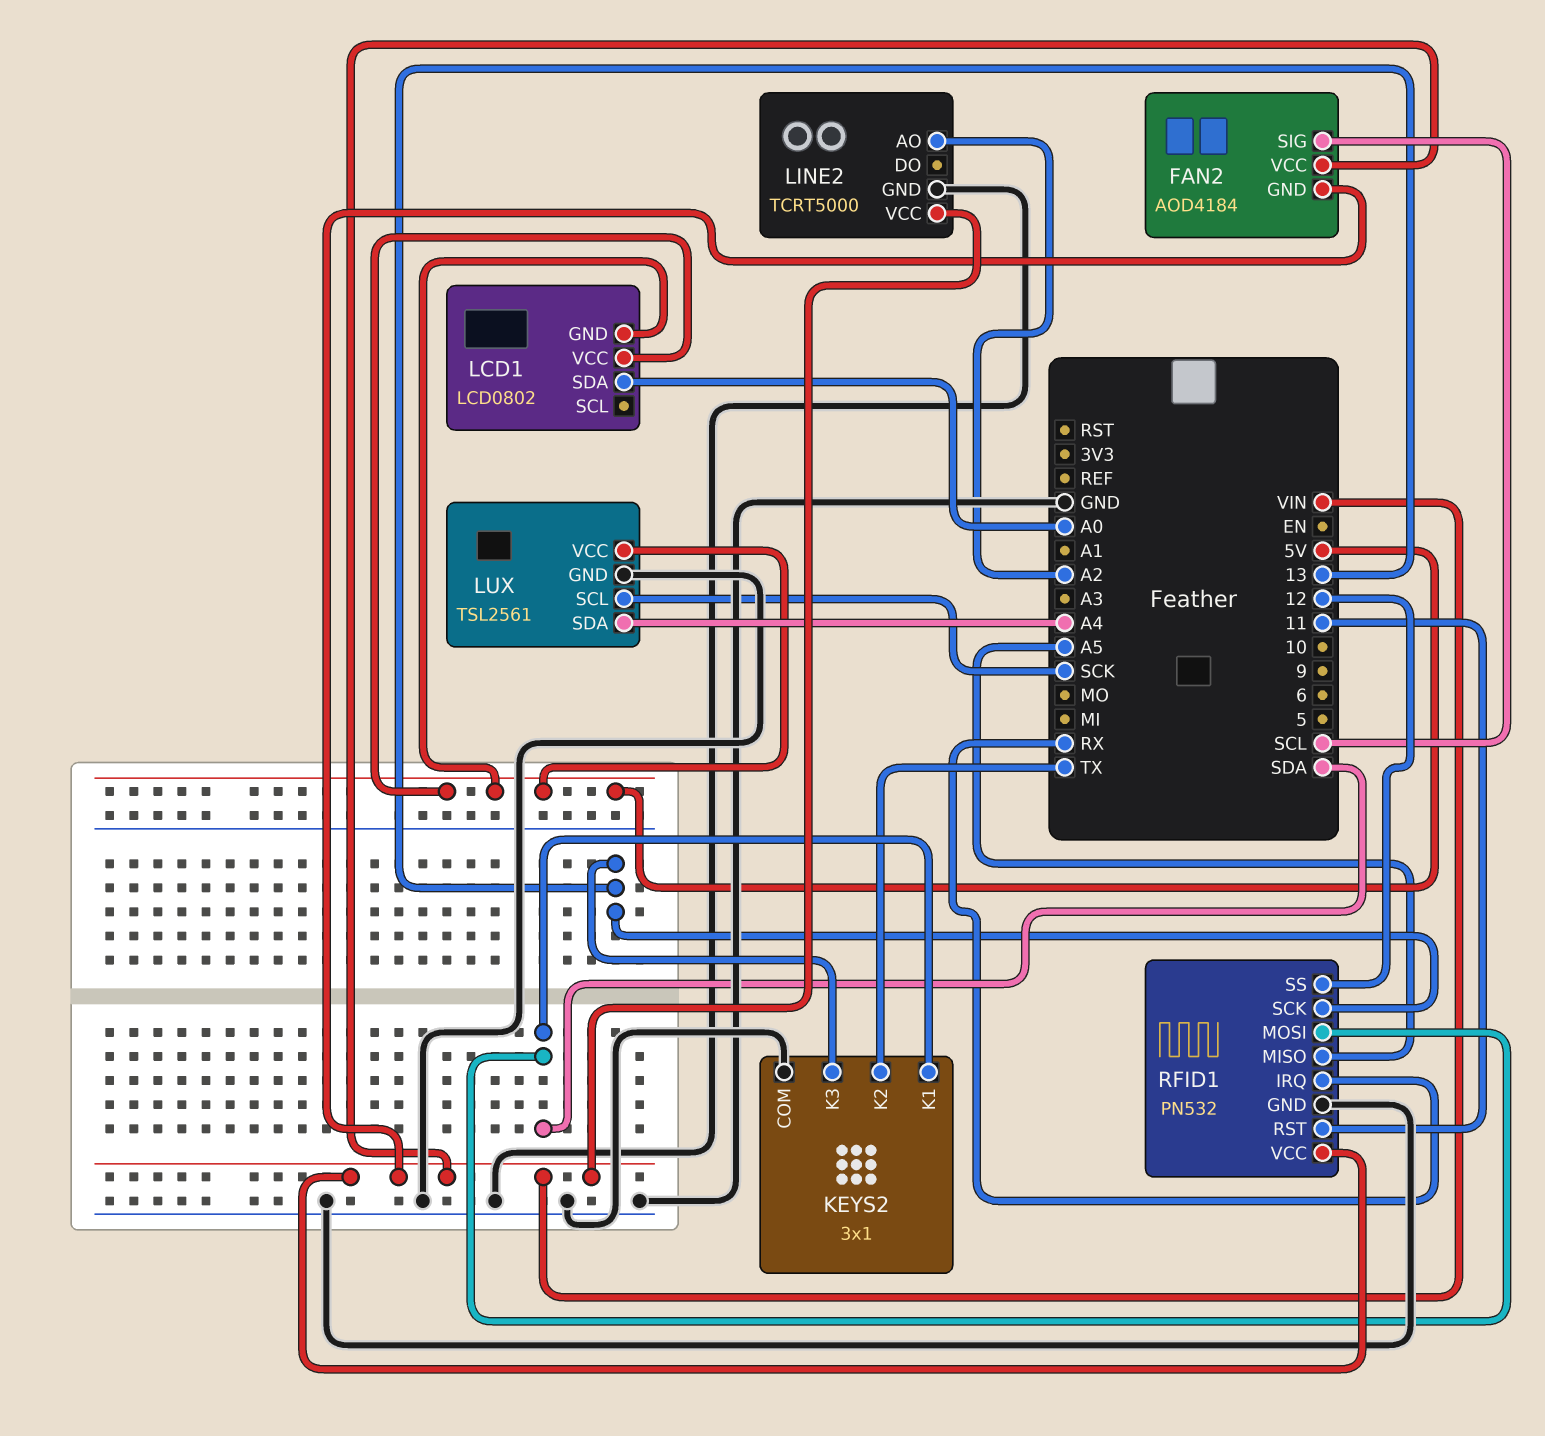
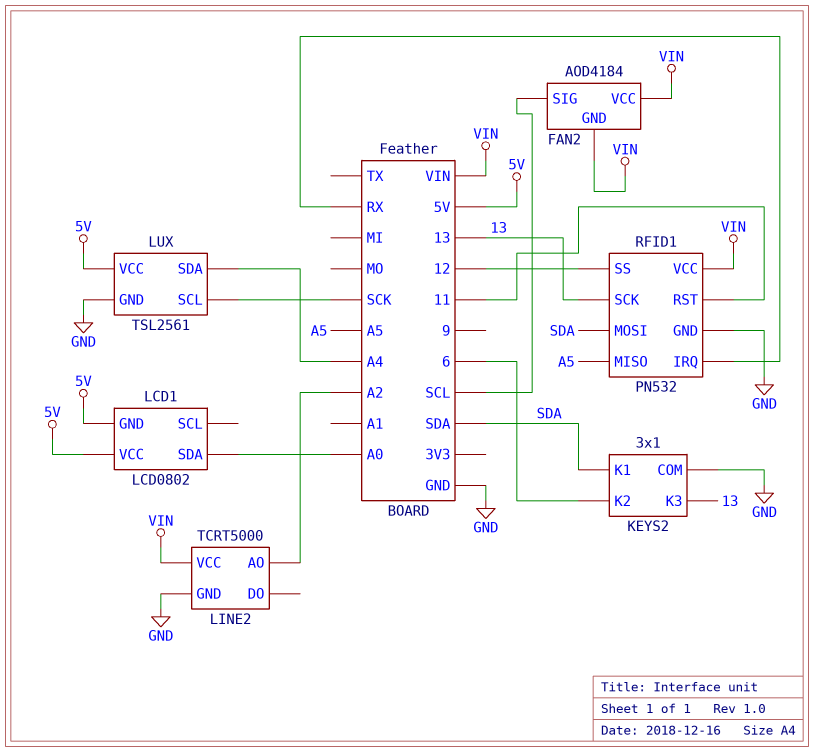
KEYS2 pin K2: TX -> 6

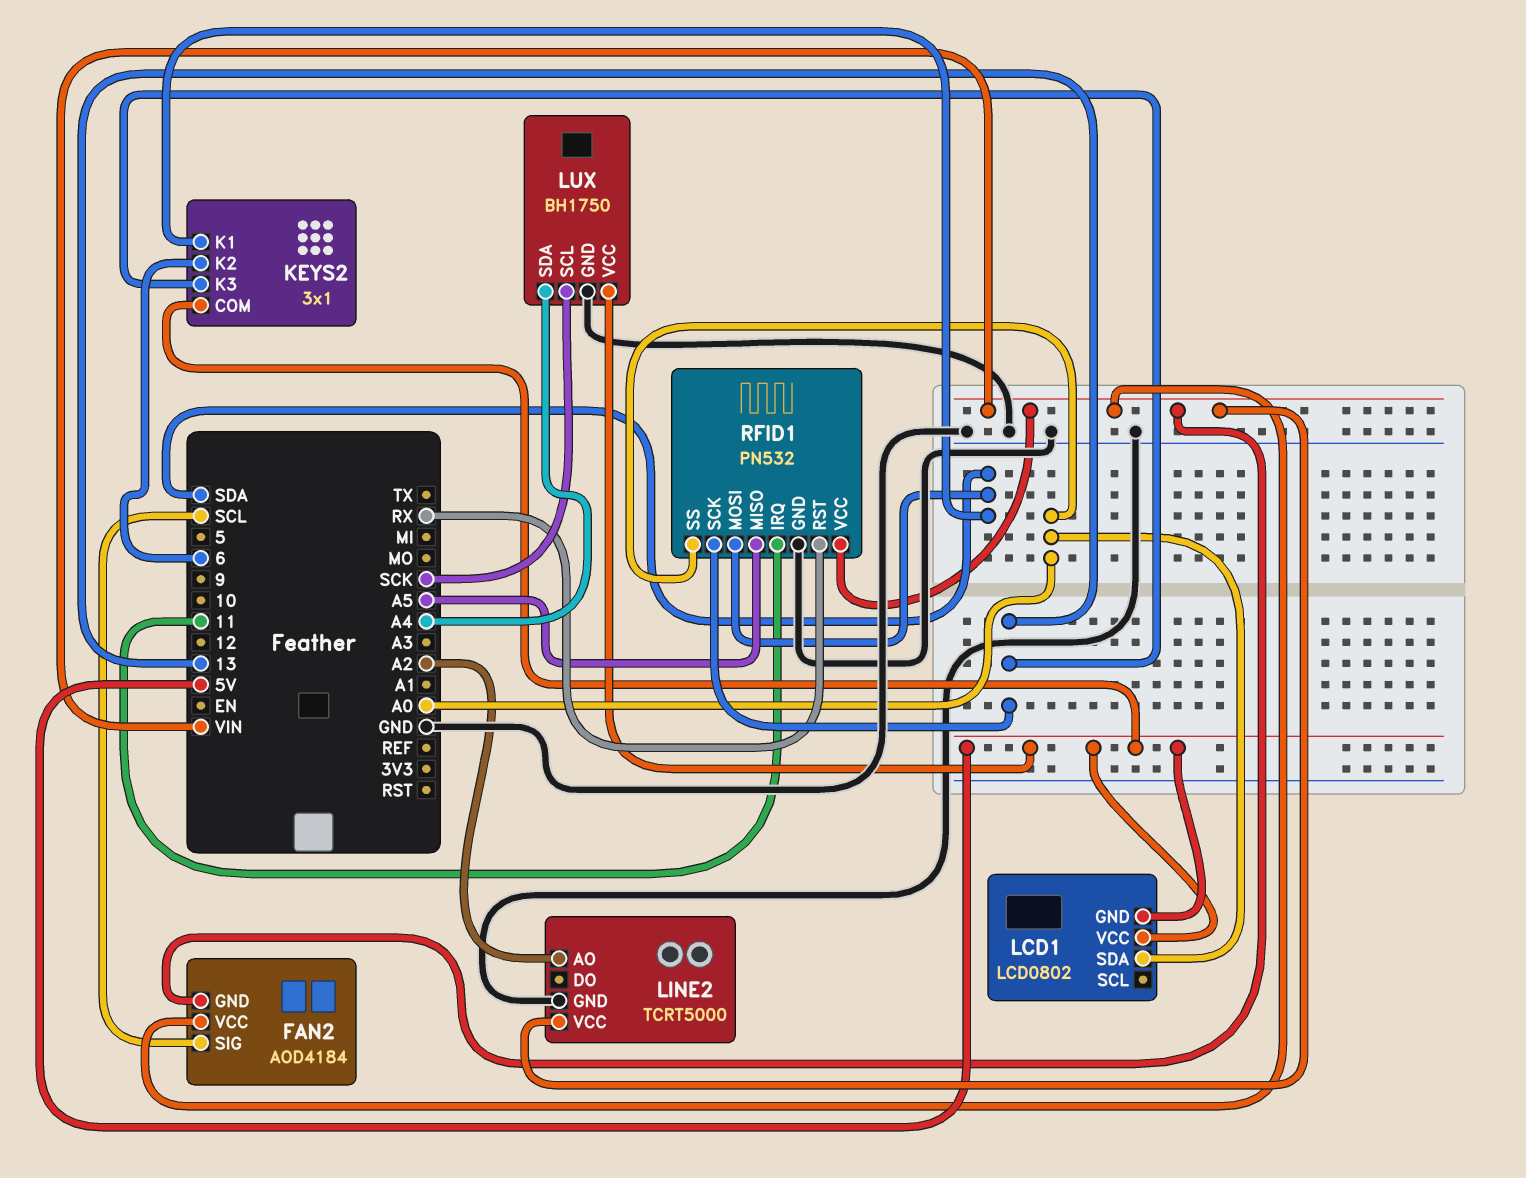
KEYS2 pin COM: GND -> 5V
LUX: TSL2561 -> BH1750
RFID1 pin IRQ: RX -> 11
RFID1 pin RST: 11 -> RX
RFID1 pin SS: 12 -> A0

